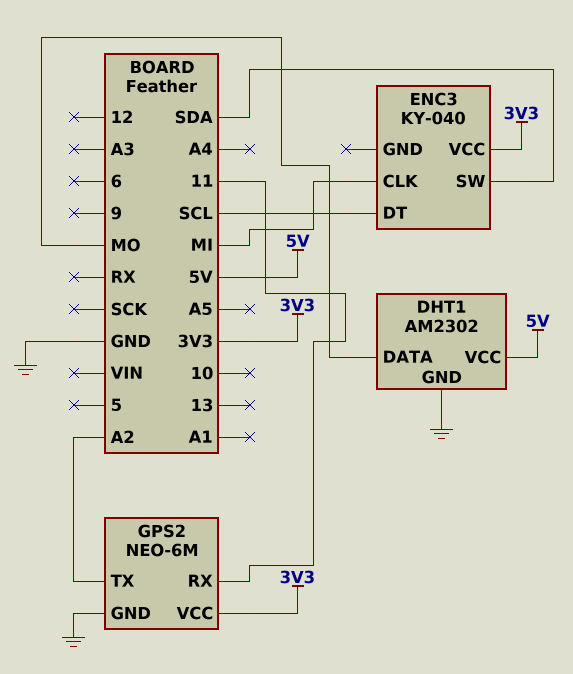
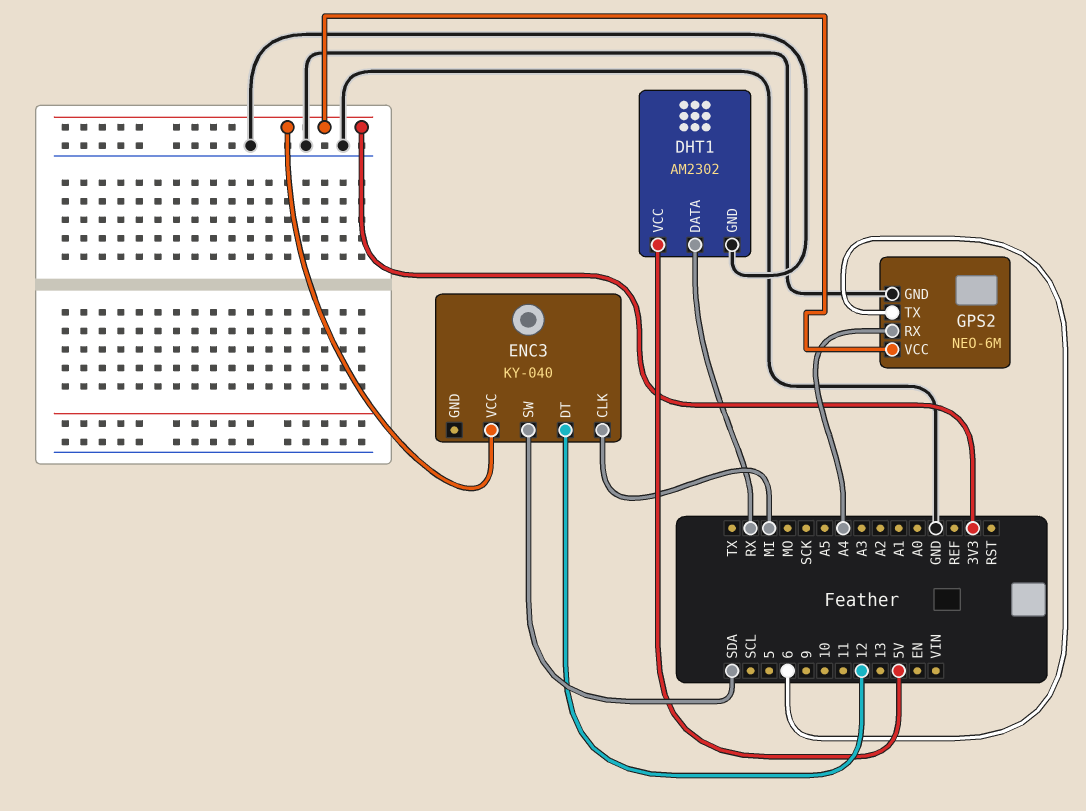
DHT1 pin DATA: MO -> RX
ENC3 pin DT: SCL -> 12
GPS2 pin RX: 11 -> A4
GPS2 pin TX: A2 -> 6

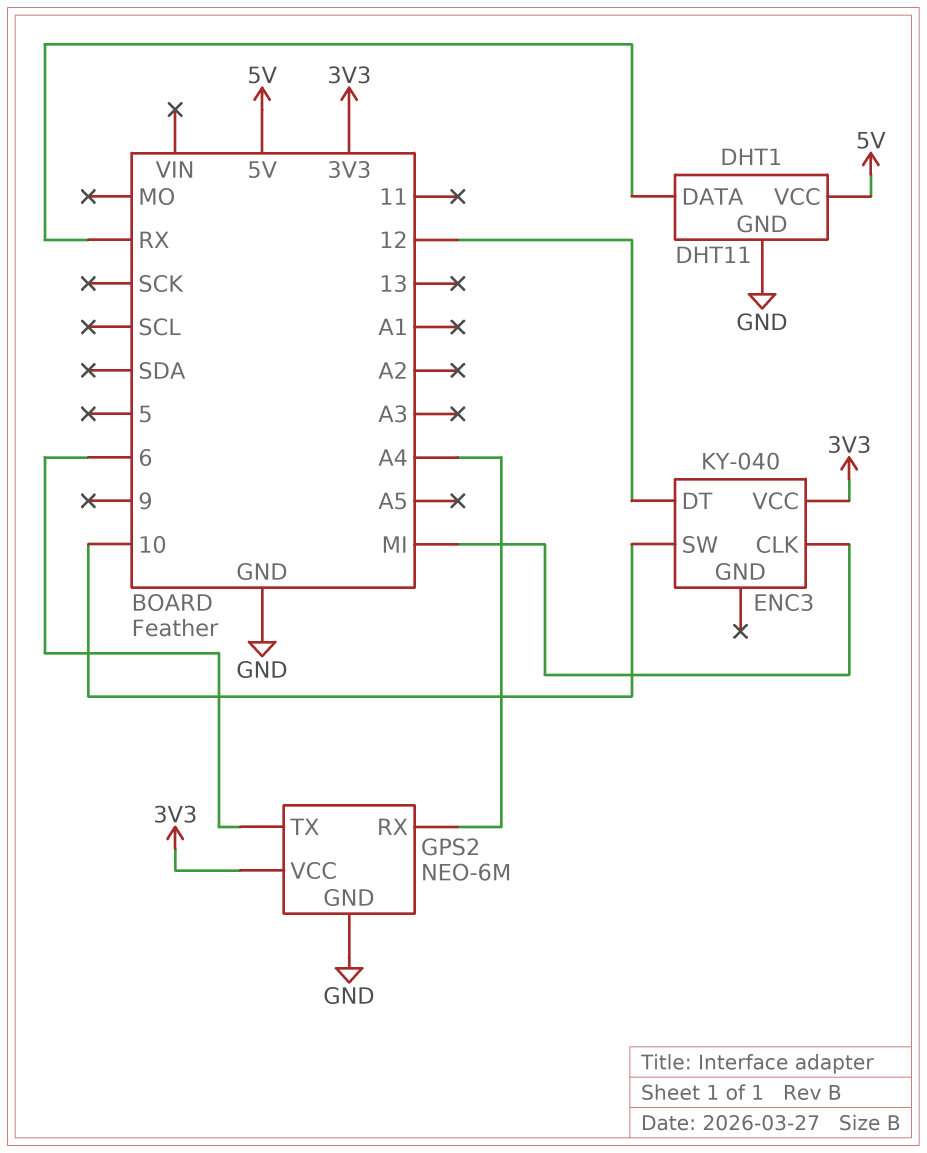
DHT1: AM2302 -> DHT11
ENC3 pin SW: SDA -> 10

